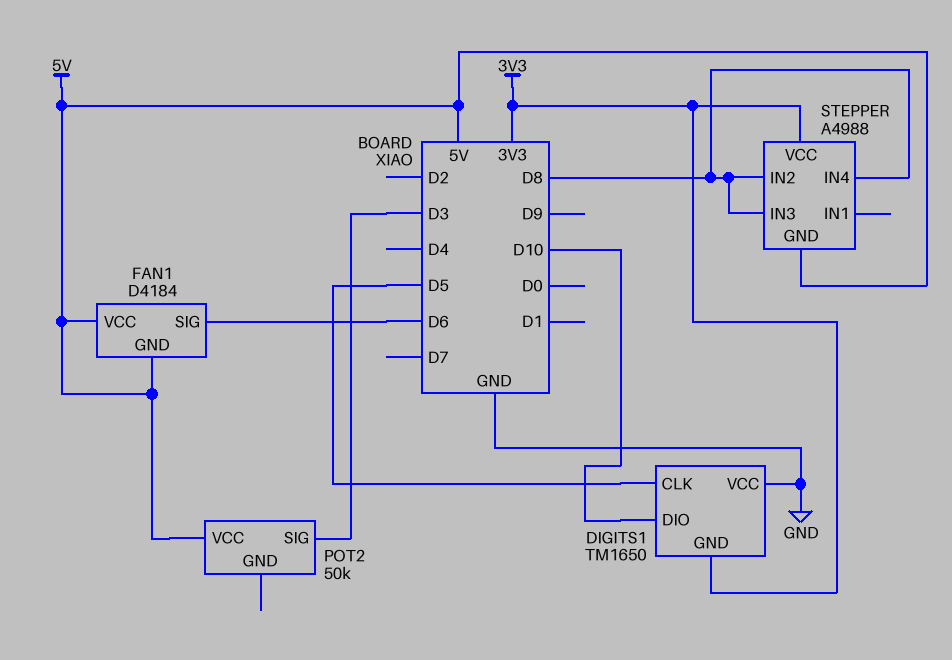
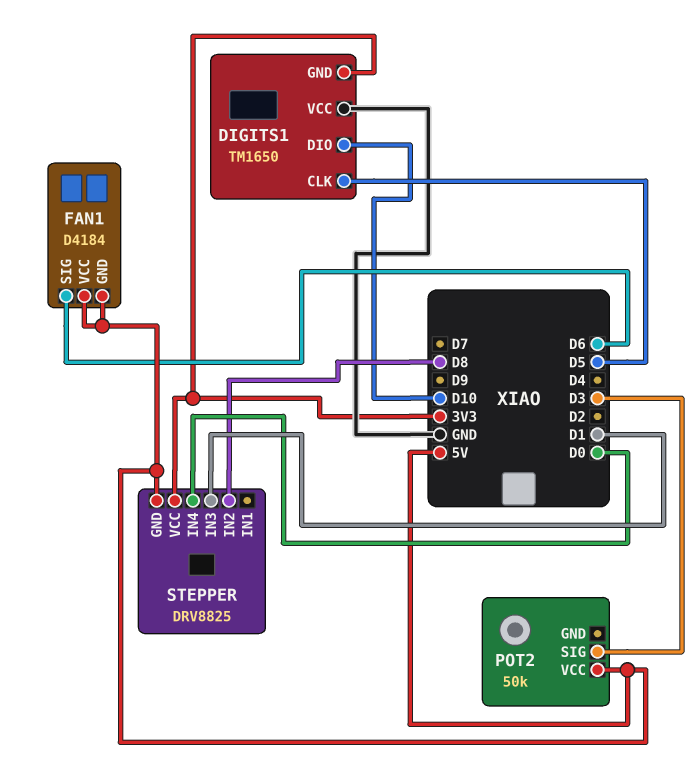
STEPPER: A4988 -> DRV8825
STEPPER pin IN3: D8 -> D1
STEPPER pin IN4: D8 -> D0

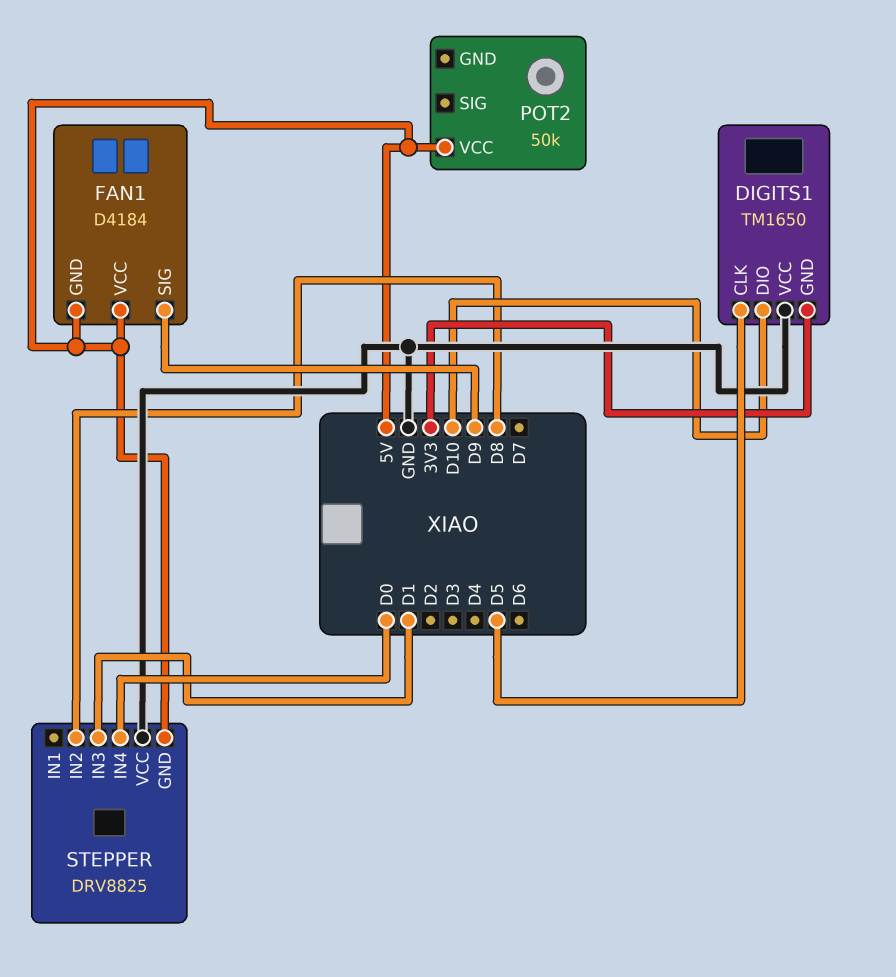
FAN1 pin SIG: D6 -> D9
POT2 pin SIG: D3 -> none
STEPPER pin VCC: 3V3 -> GND

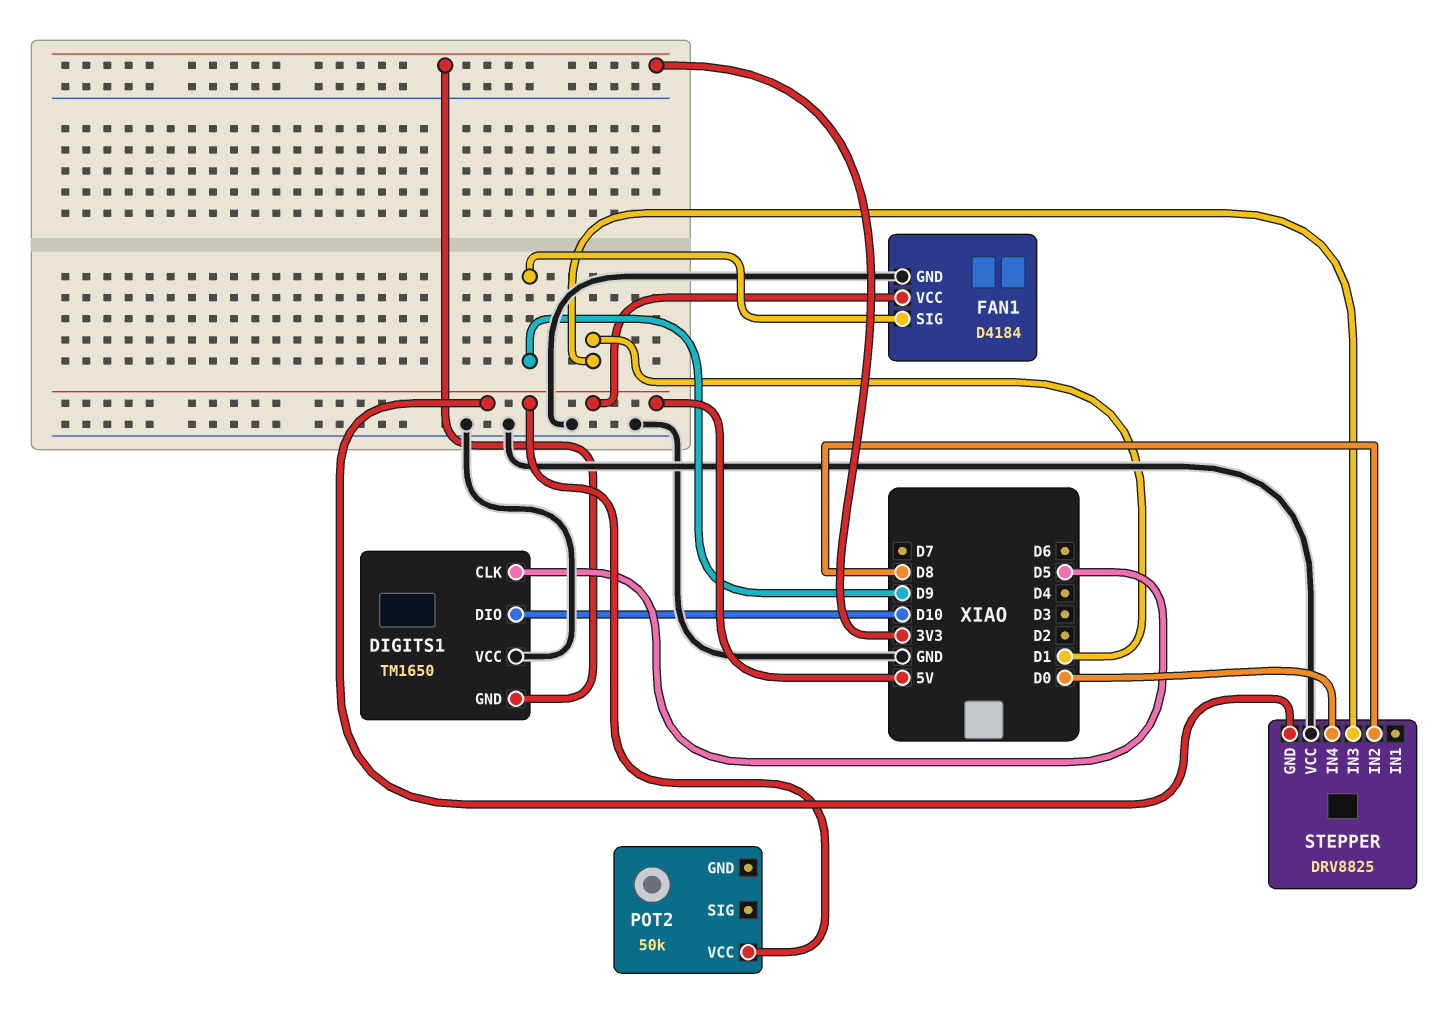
FAN1 pin GND: 5V -> GND

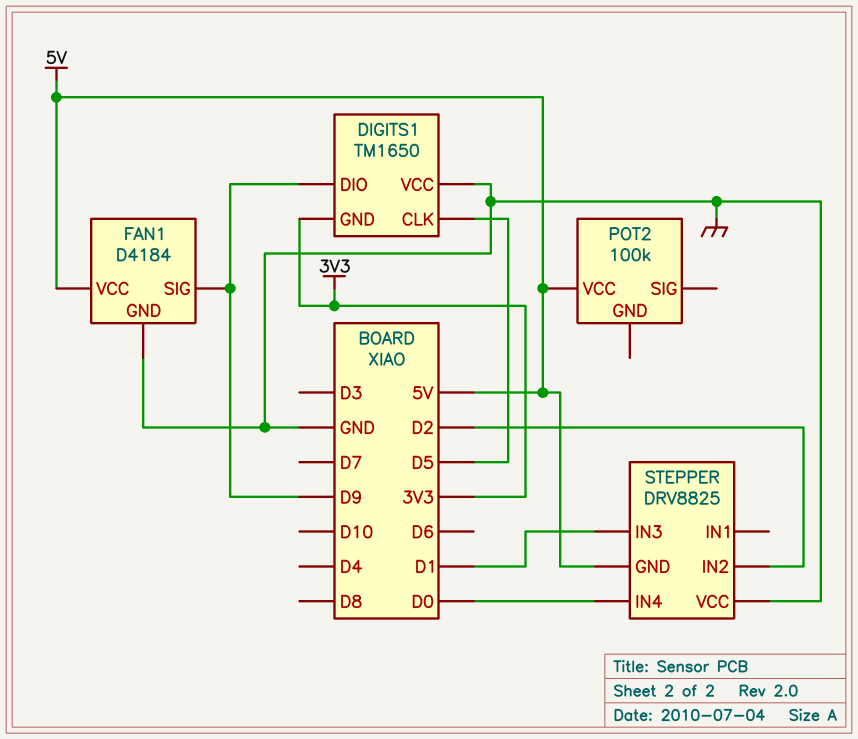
DIGITS1 pin DIO: D10 -> D9
POT2: 50k -> 100k
STEPPER pin IN2: D8 -> D2

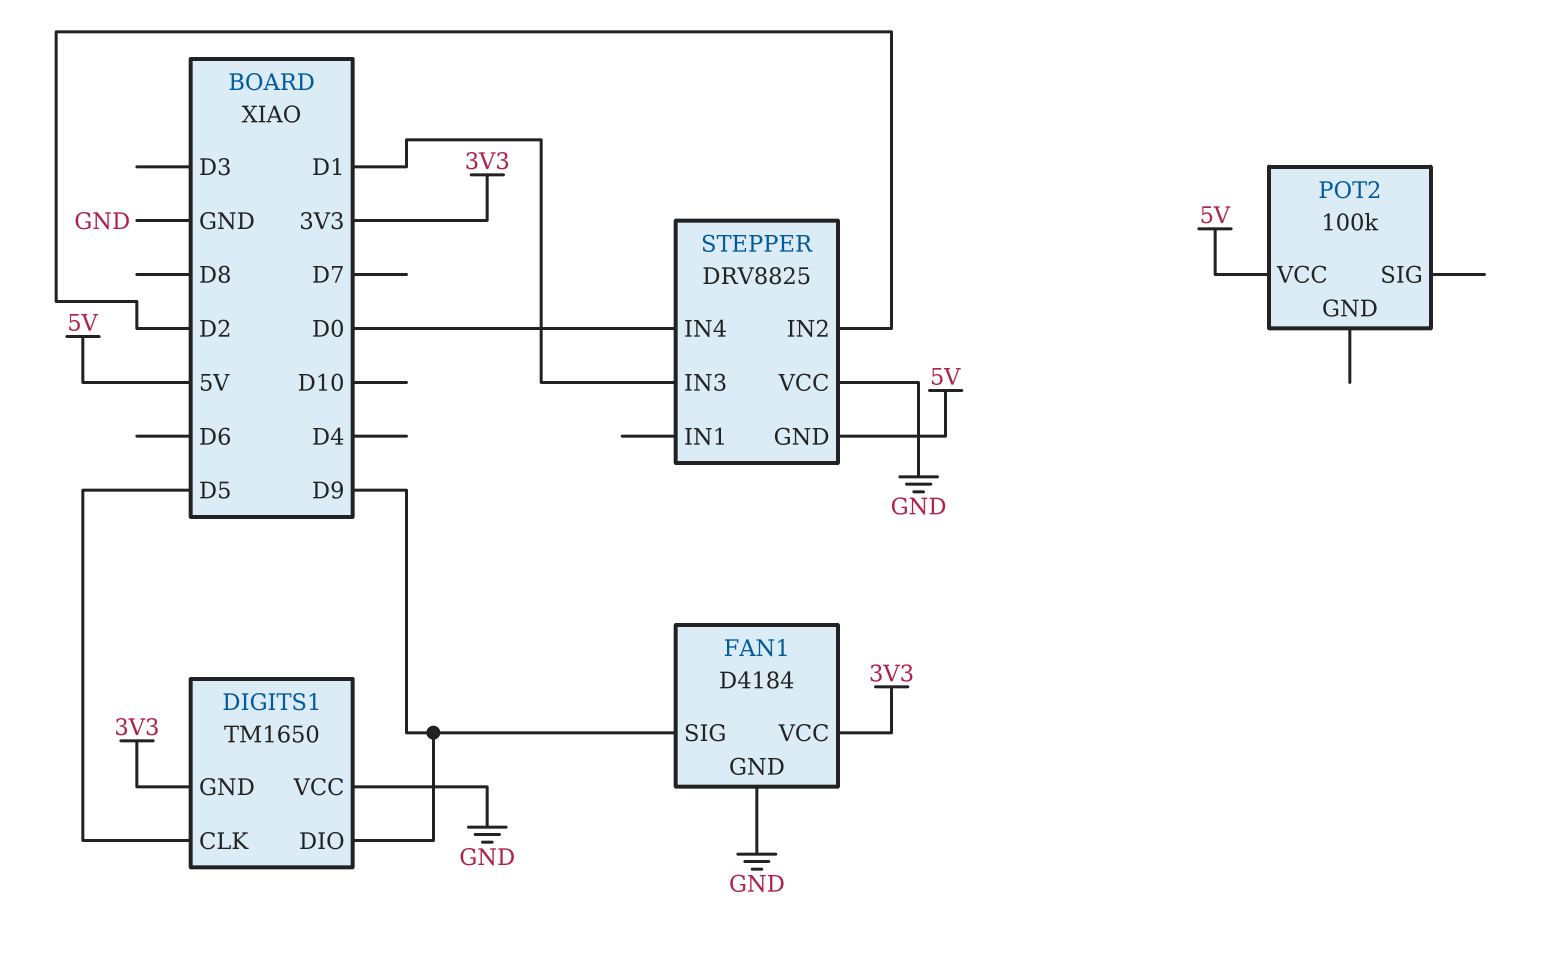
FAN1 pin VCC: 5V -> 3V3

